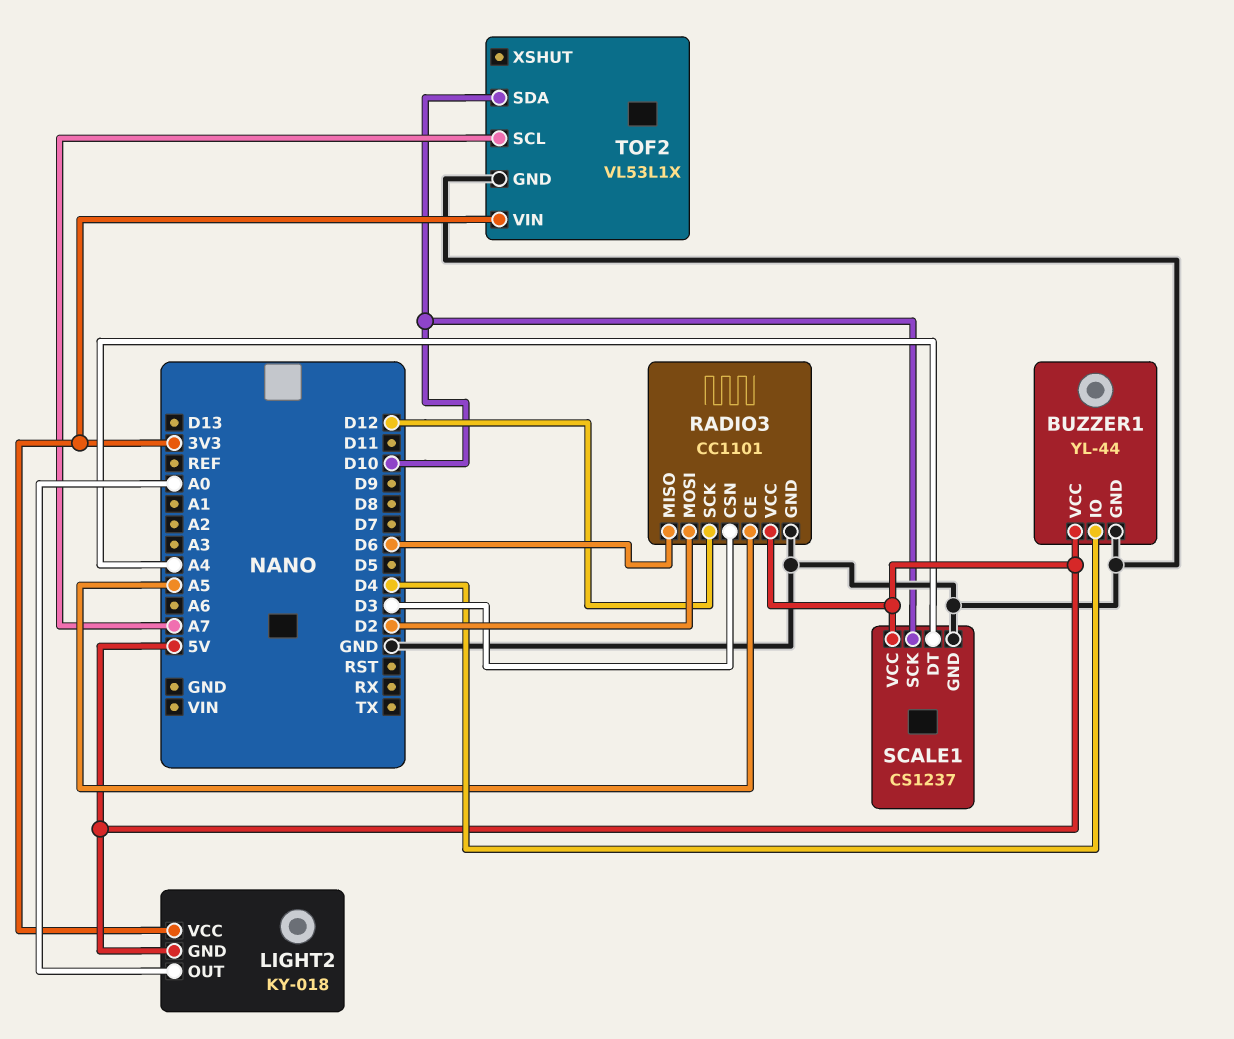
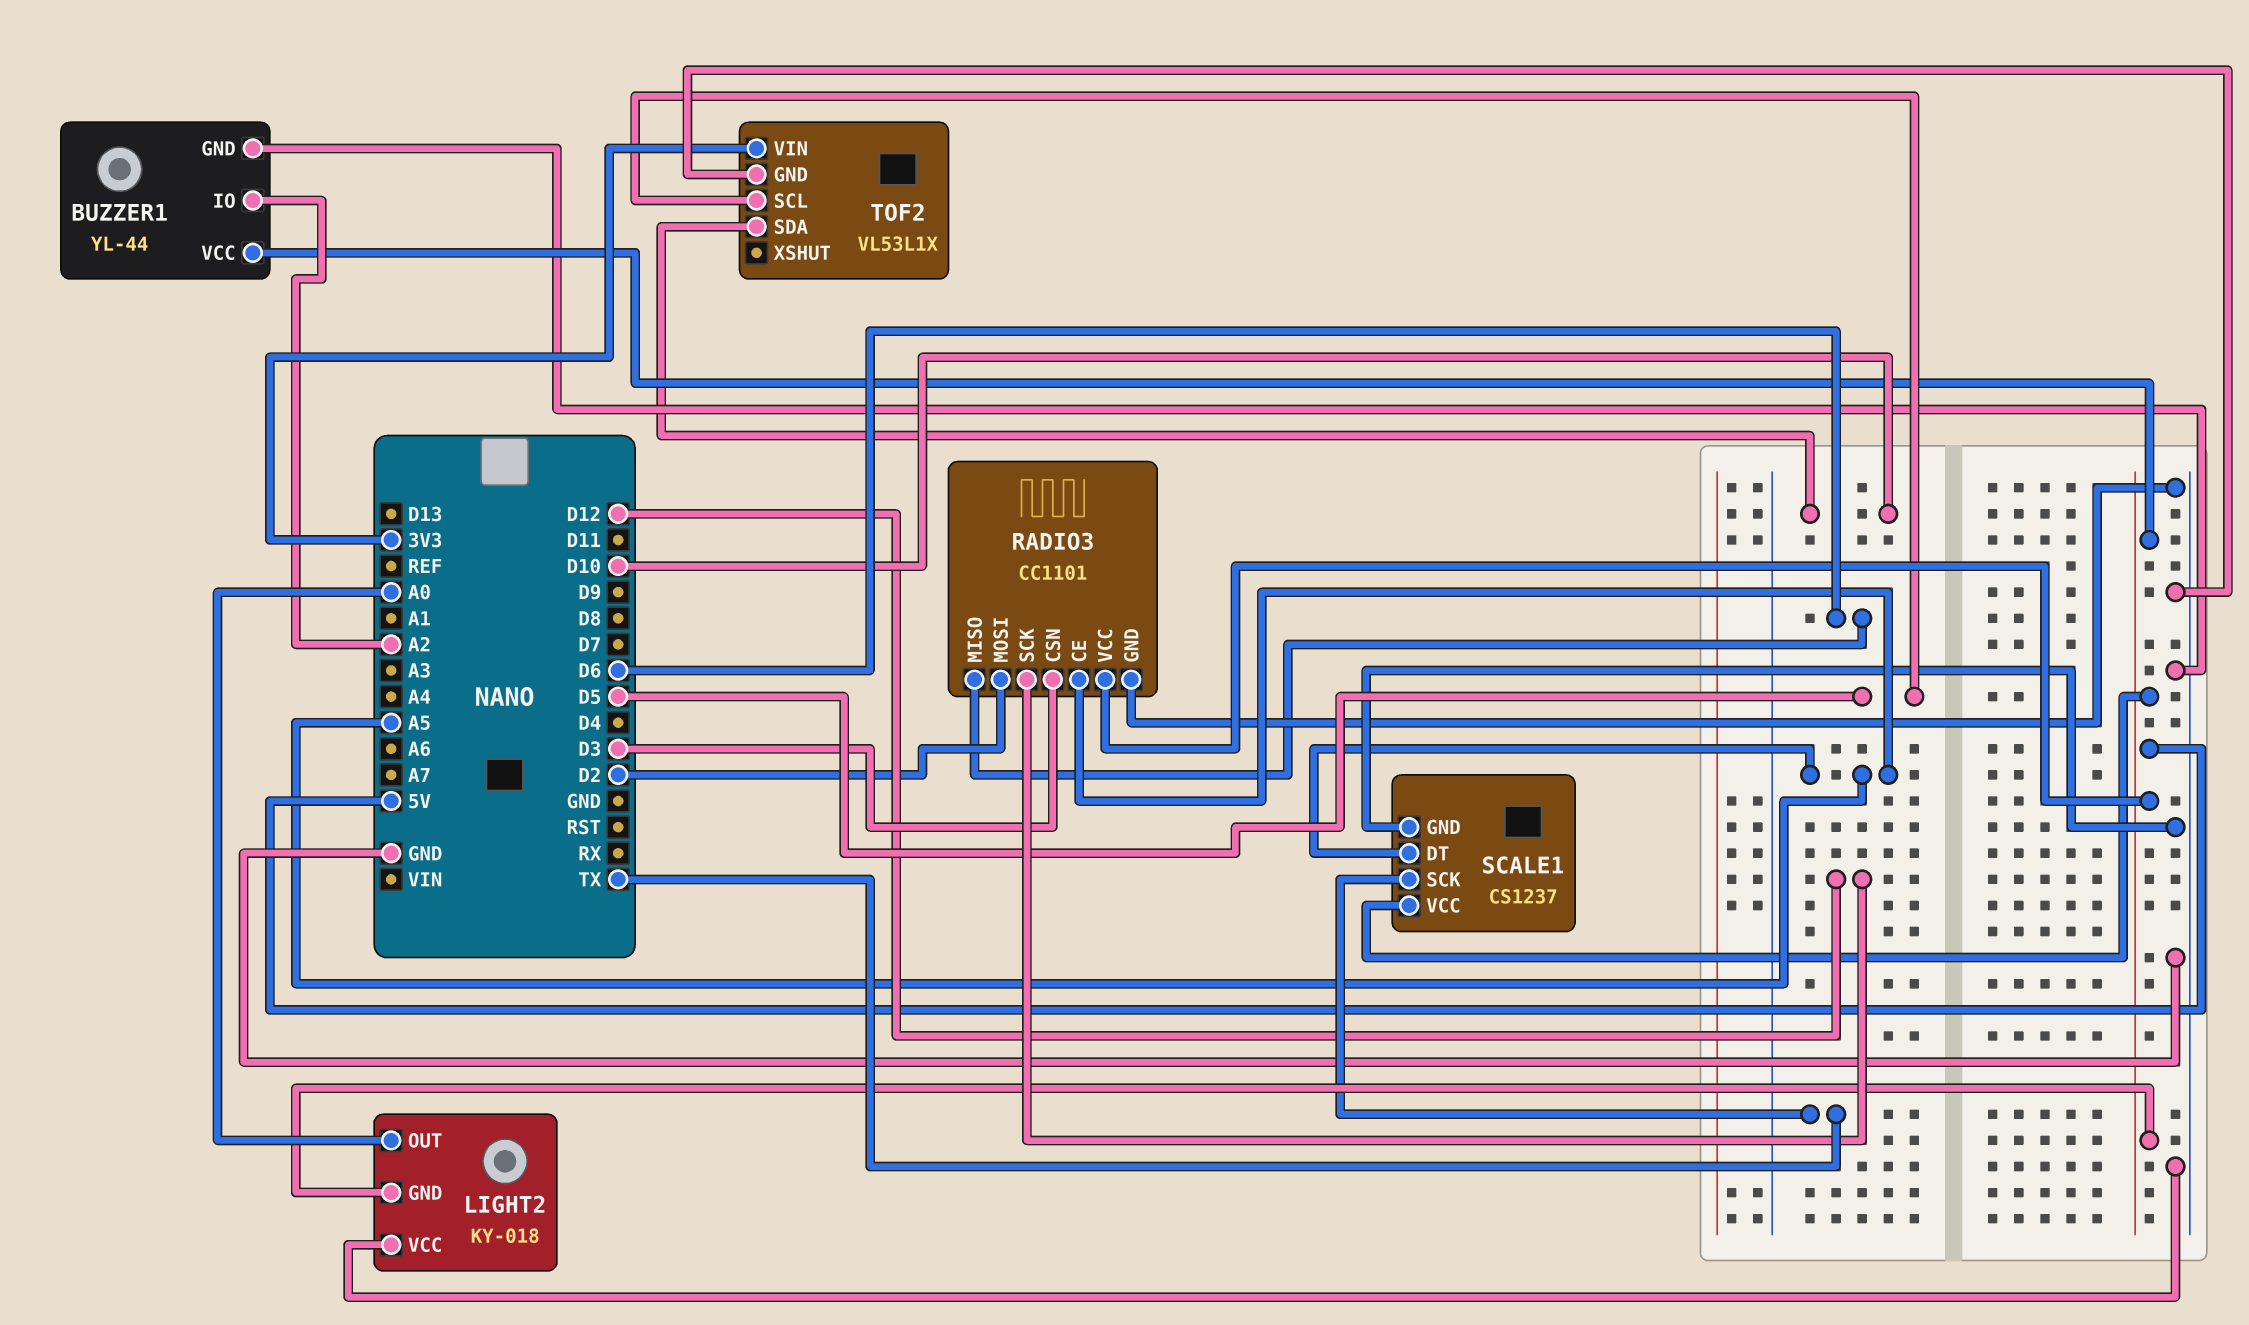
BUZZER1 pin IO: D4 -> A2
LIGHT2 pin VCC: 3V3 -> GND
SCALE1 pin DT: A4 -> A5
SCALE1 pin SCK: D10 -> TX
TOF2 pin SCL: A7 -> D5

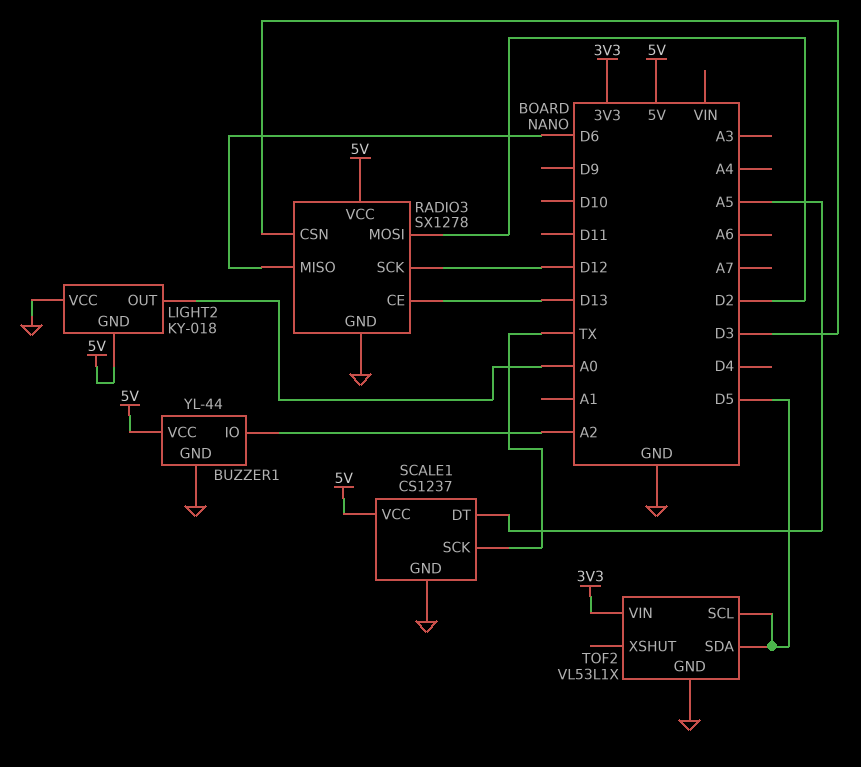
RADIO3: CC1101 -> SX1278
RADIO3 pin CE: A5 -> D13
TOF2 pin SDA: D10 -> D5

